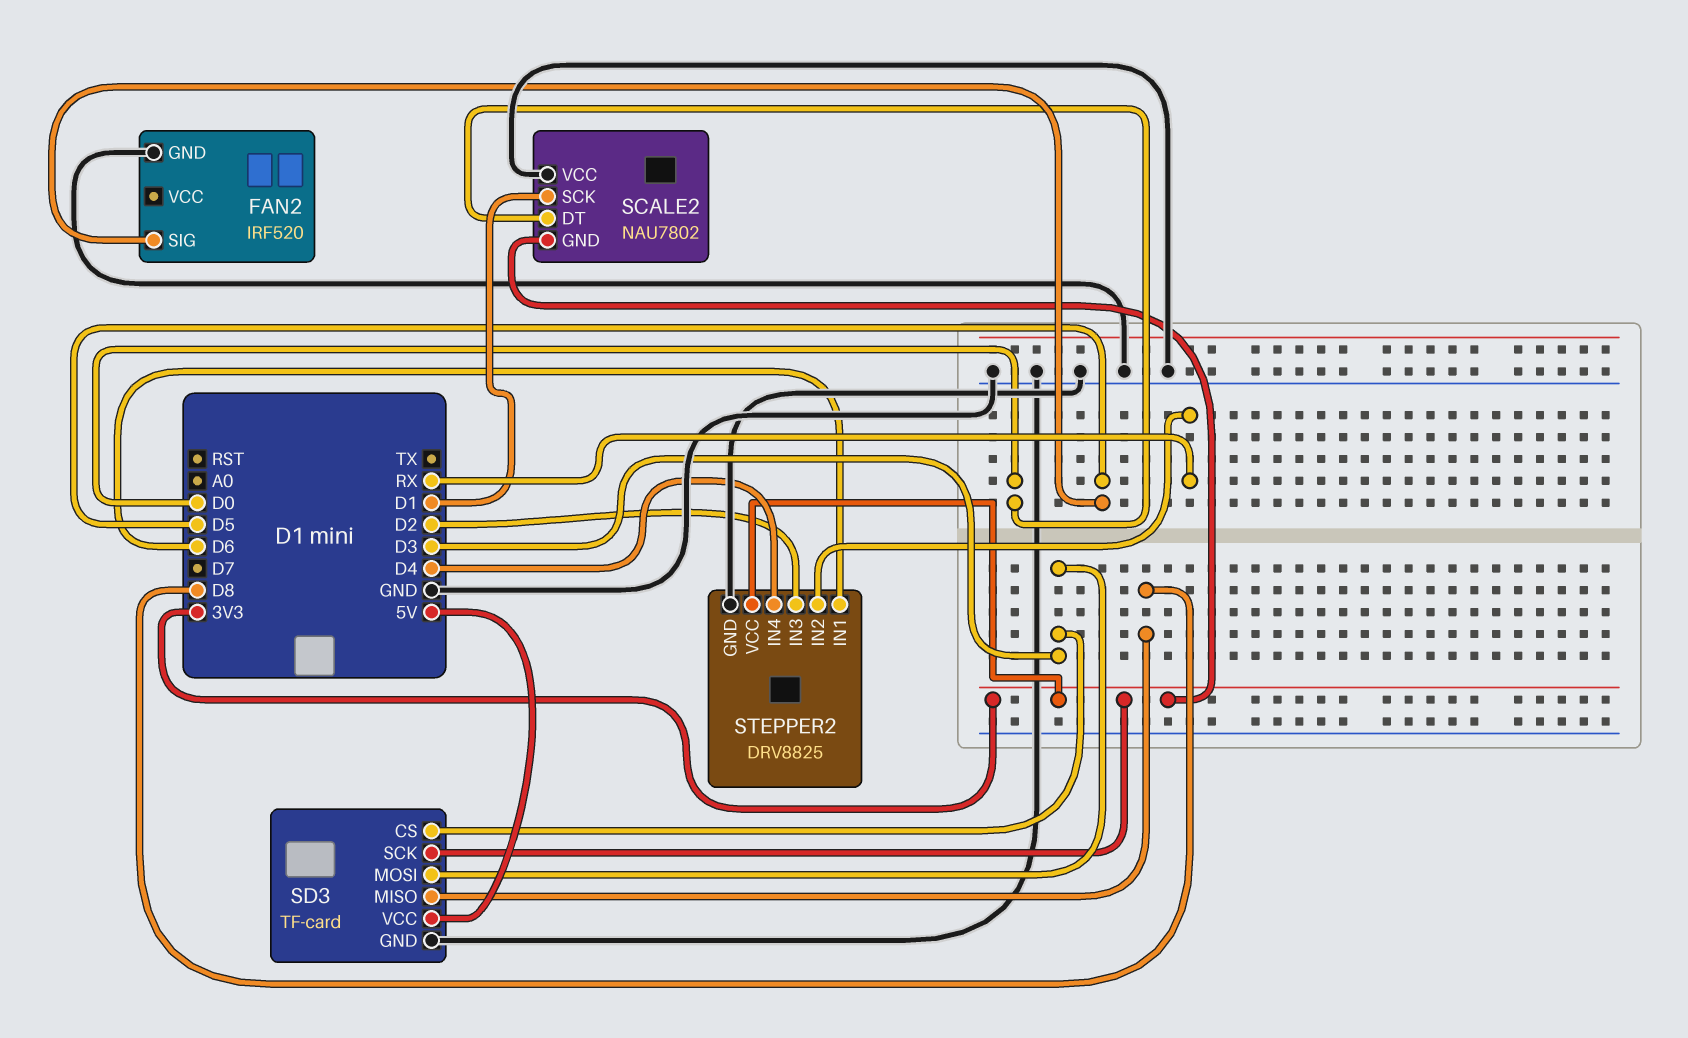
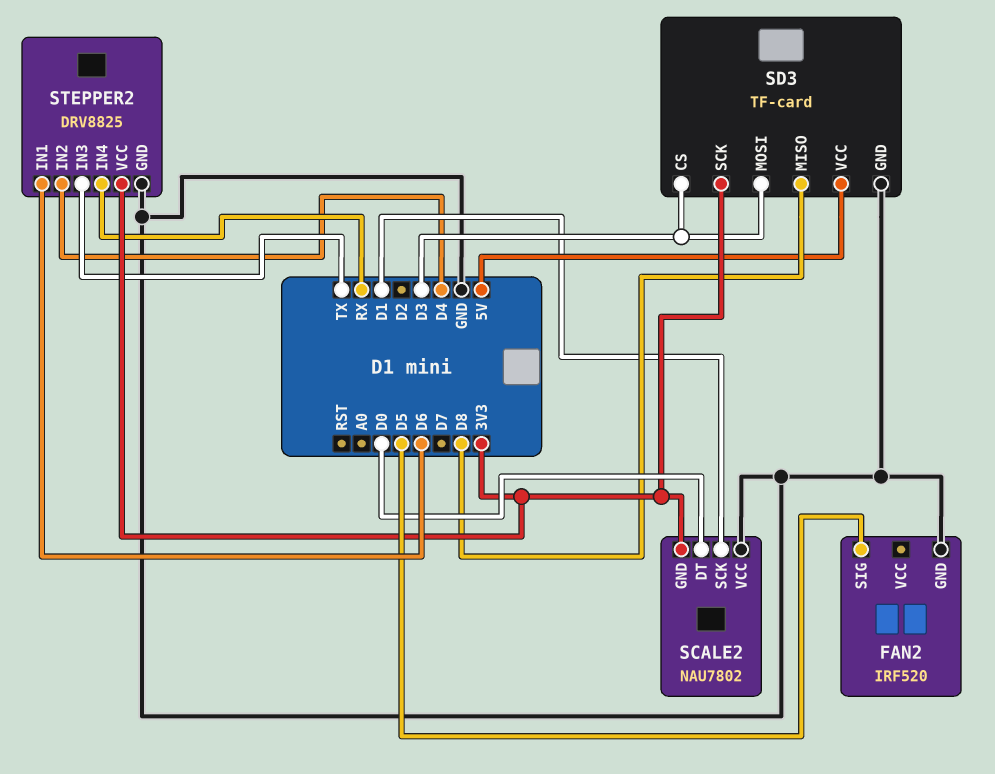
STEPPER2 pin IN2: RX -> D4
STEPPER2 pin IN3: D2 -> TX
STEPPER2 pin IN4: D4 -> RX

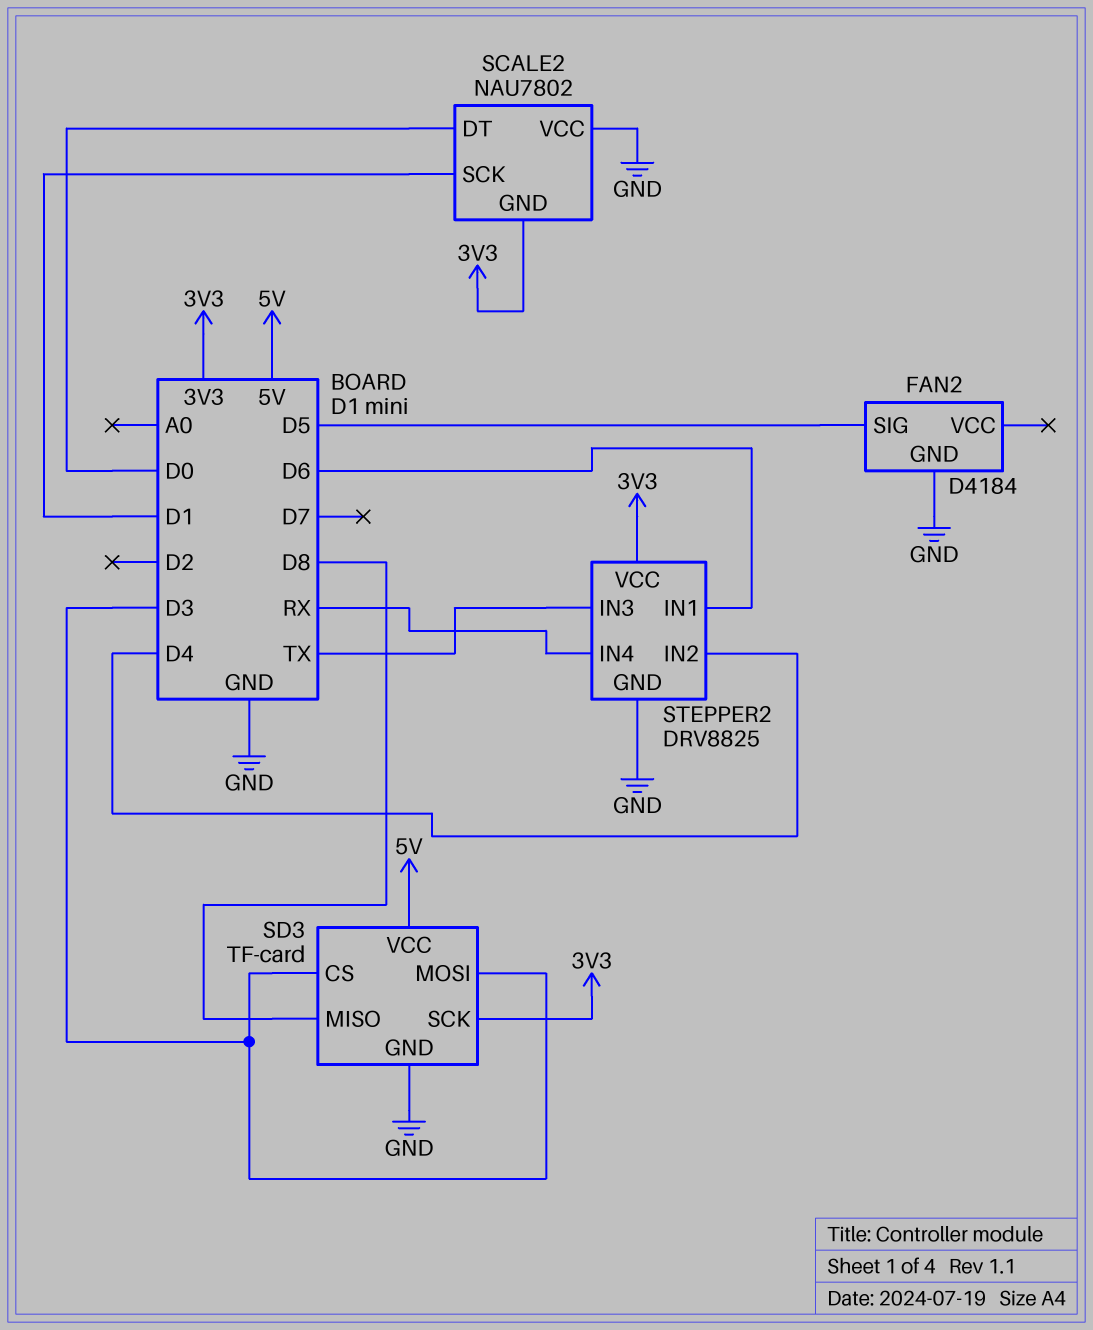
FAN2: IRF520 -> D4184

